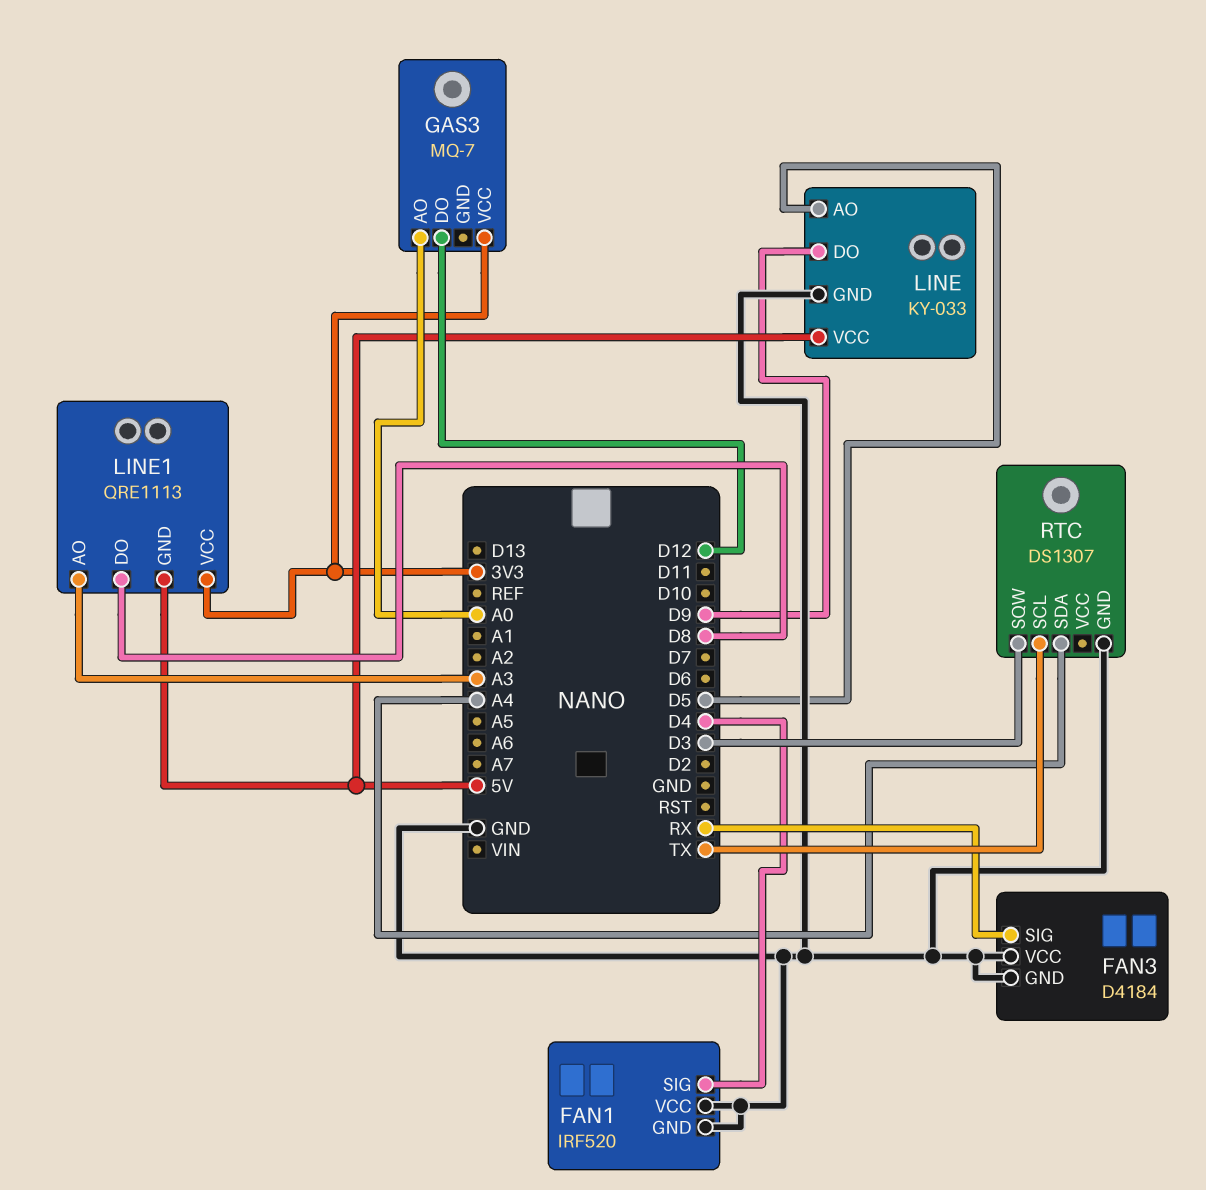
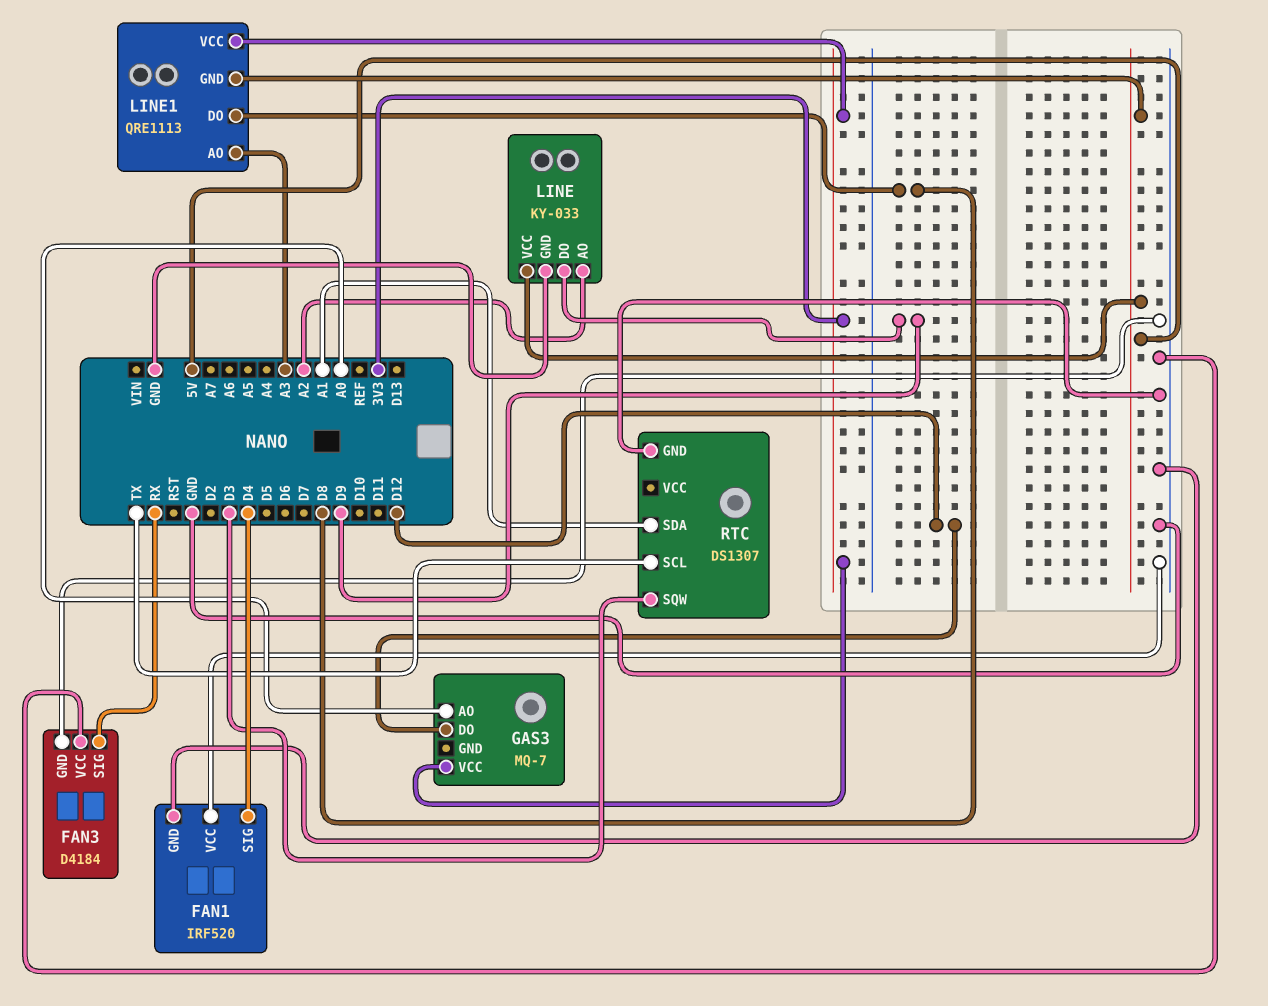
LINE pin AO: D5 -> A2
RTC pin SDA: A4 -> A1

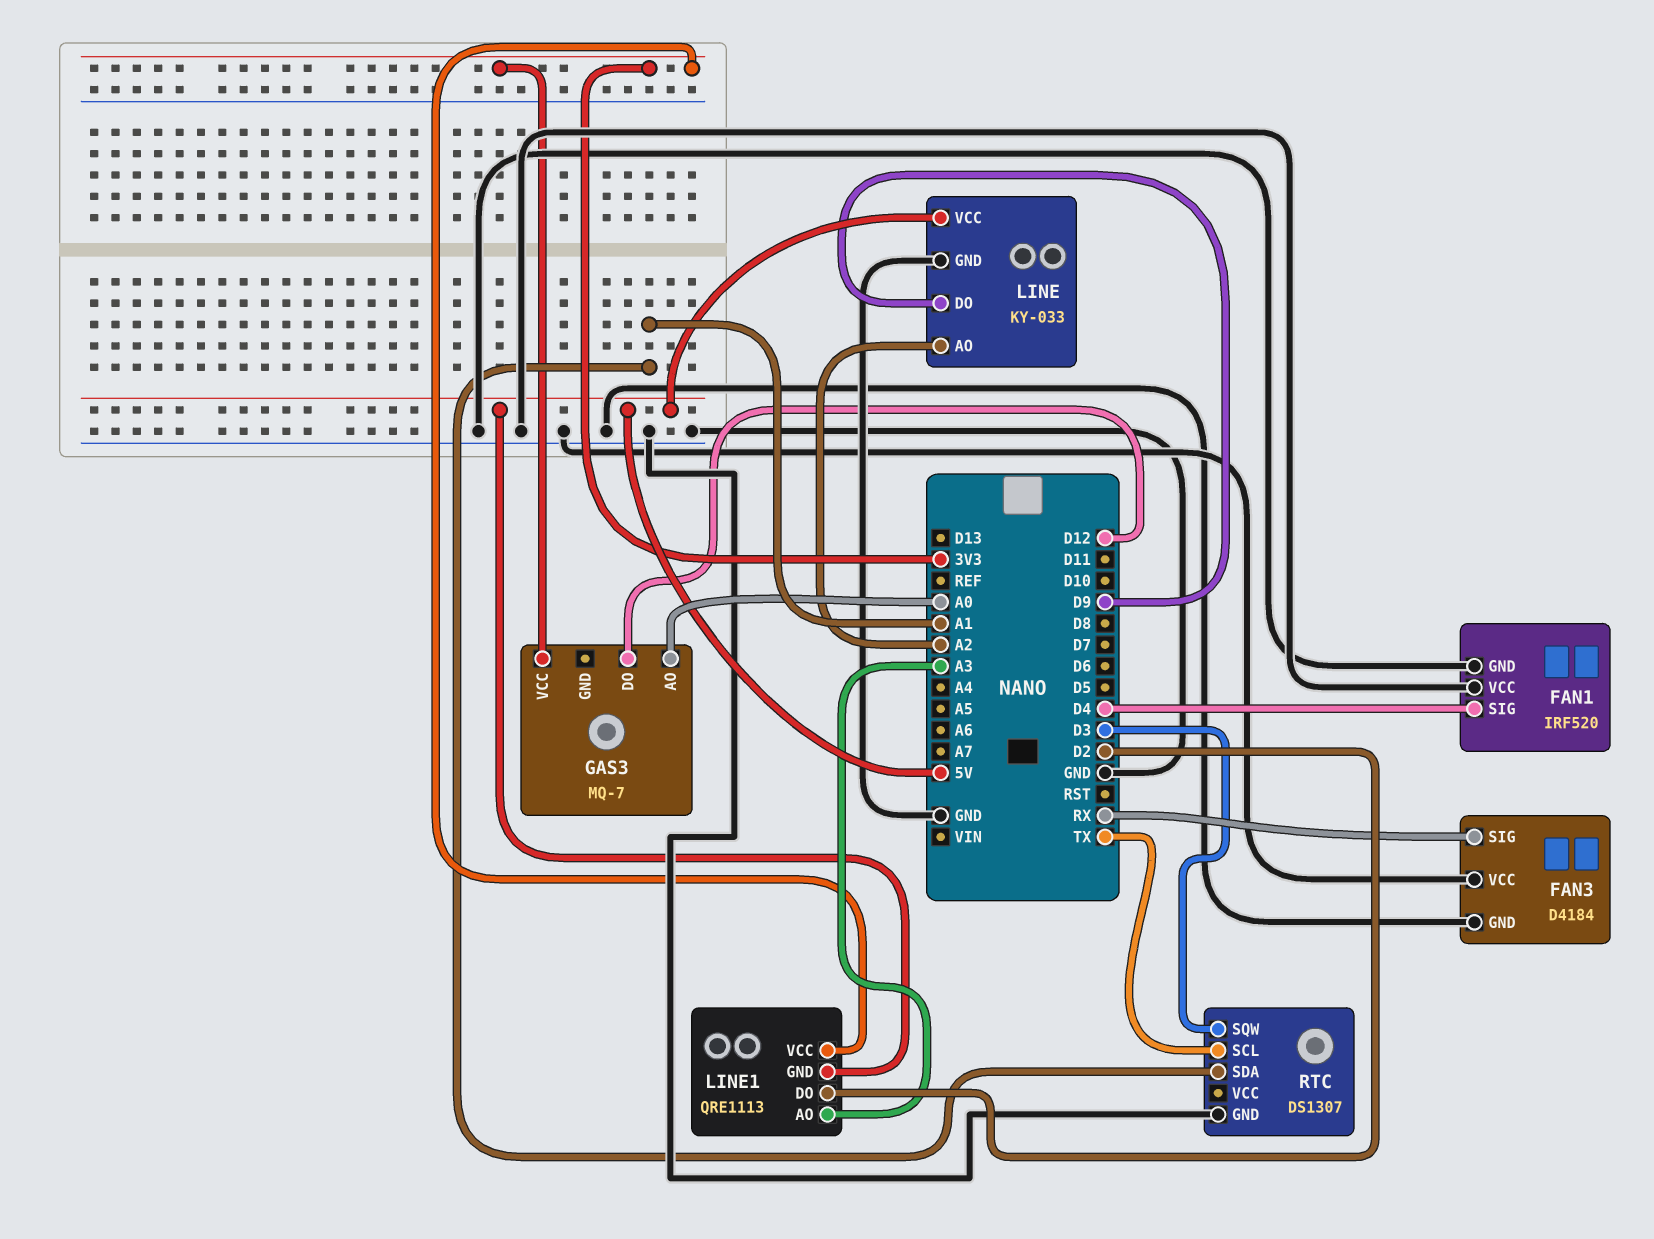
LINE1 pin DO: D8 -> D2

